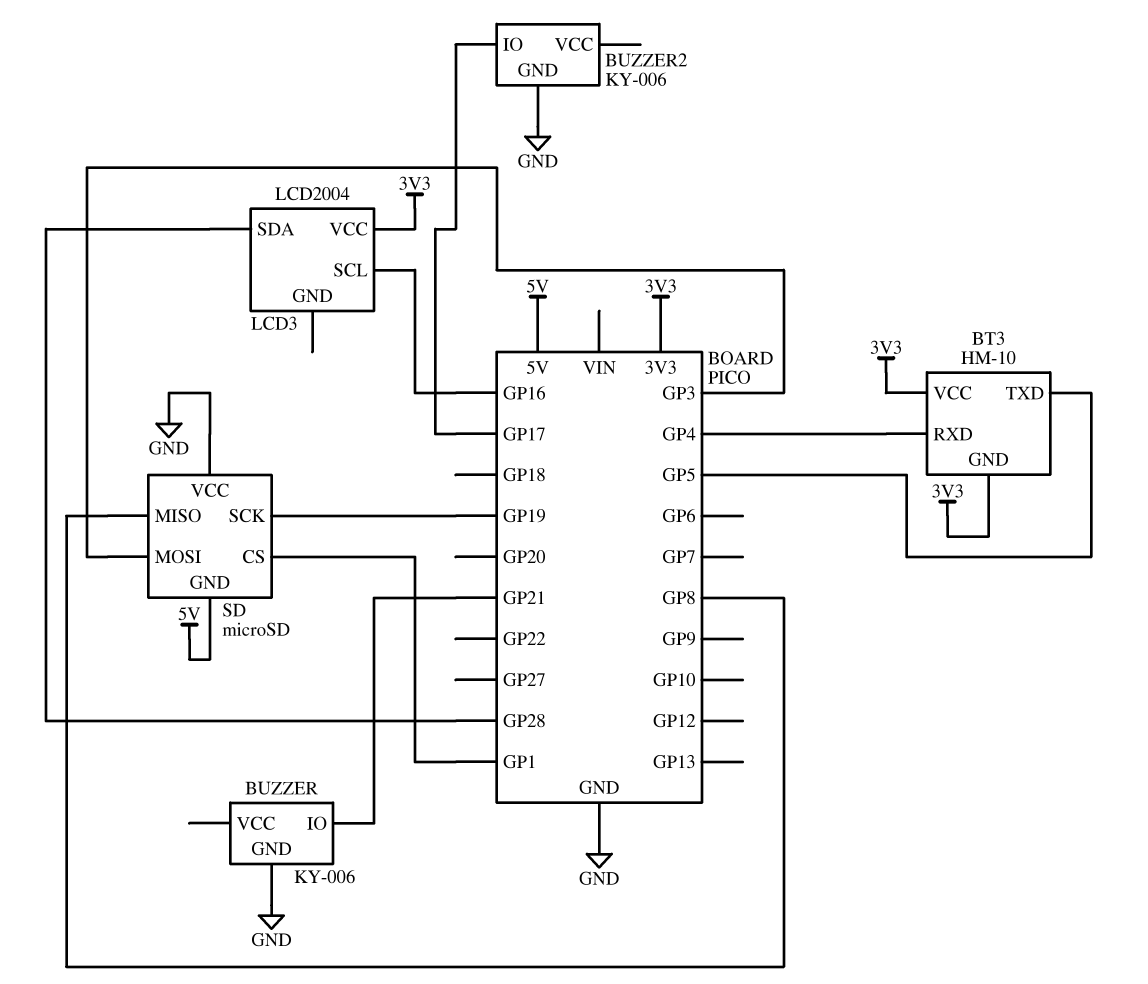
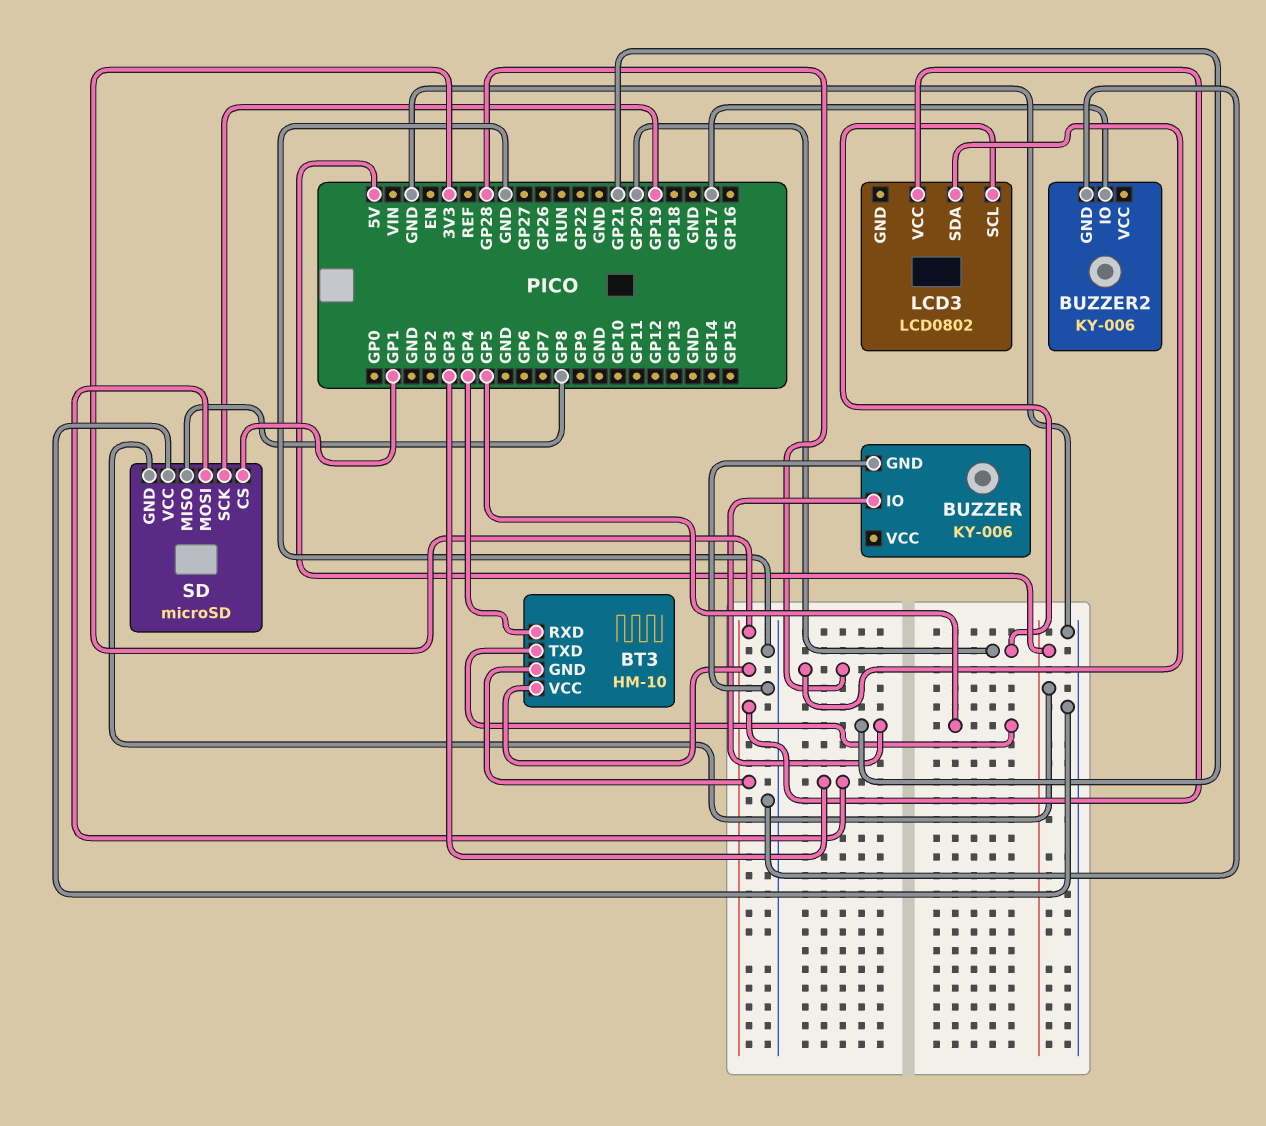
LCD3: LCD2004 -> LCD0802
LCD3 pin SCL: GP16 -> GP20

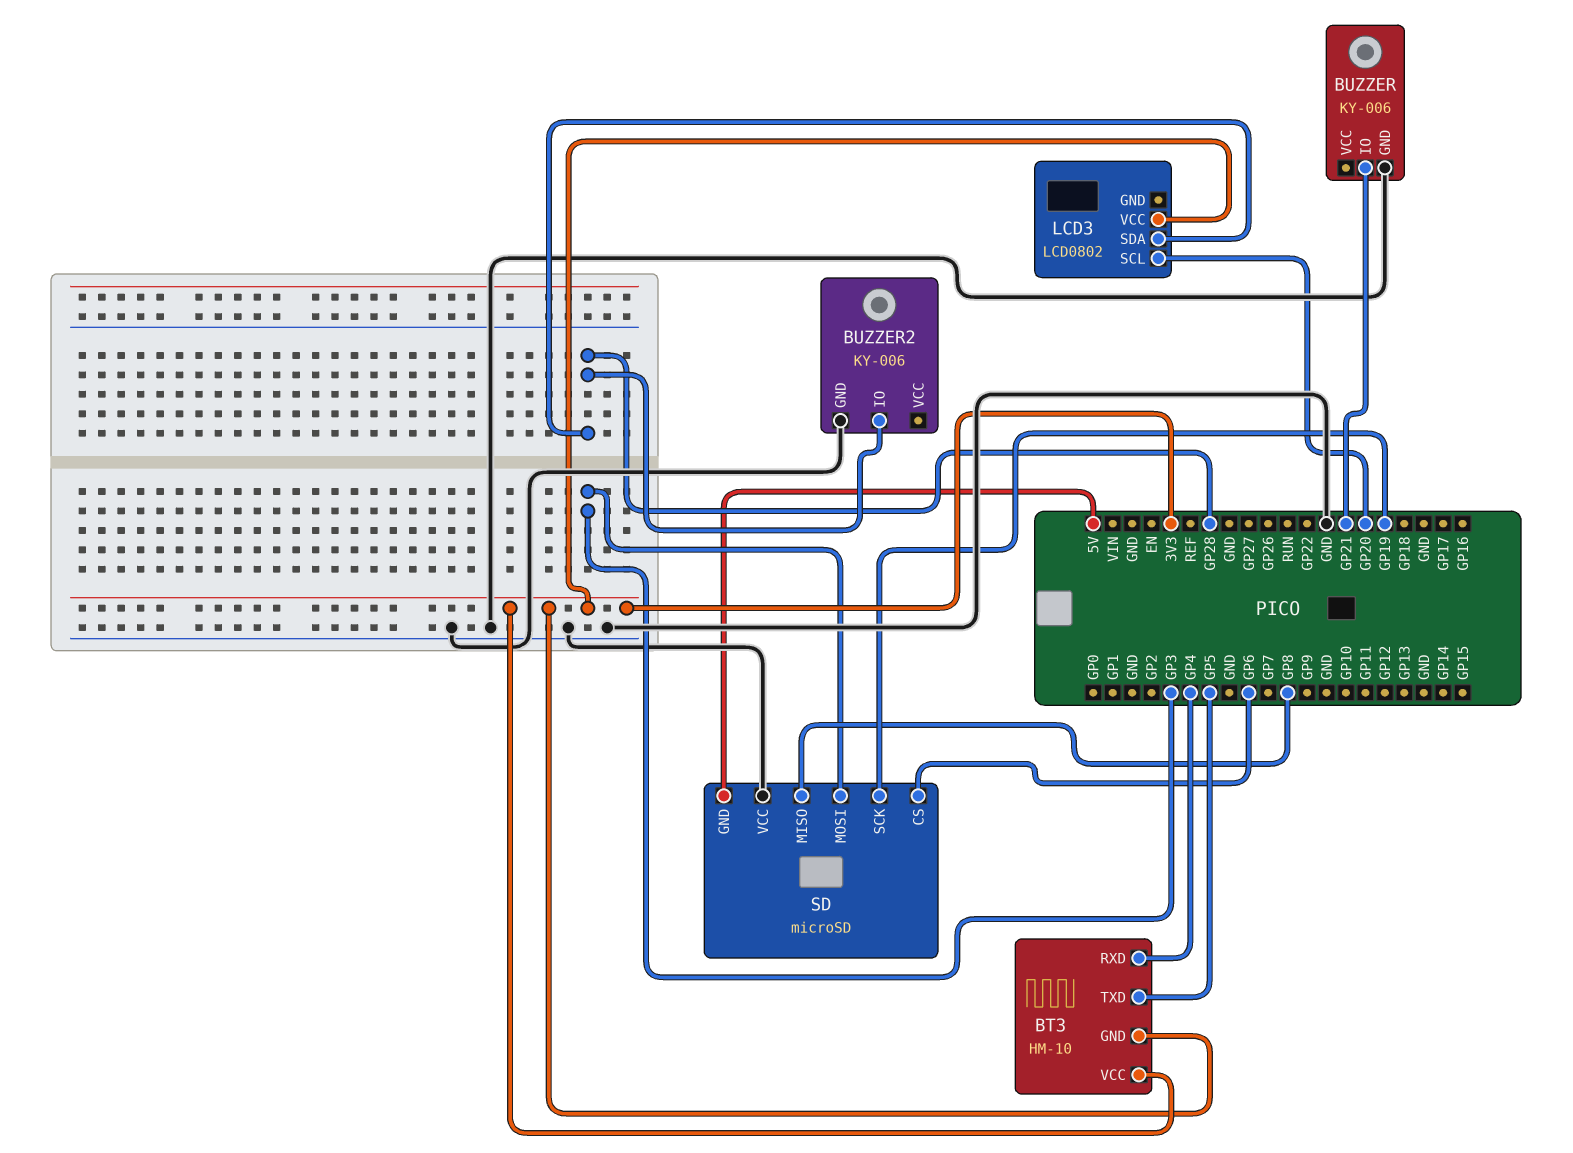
BUZZER2 pin IO: GP17 -> GP28
SD pin CS: GP1 -> GP6

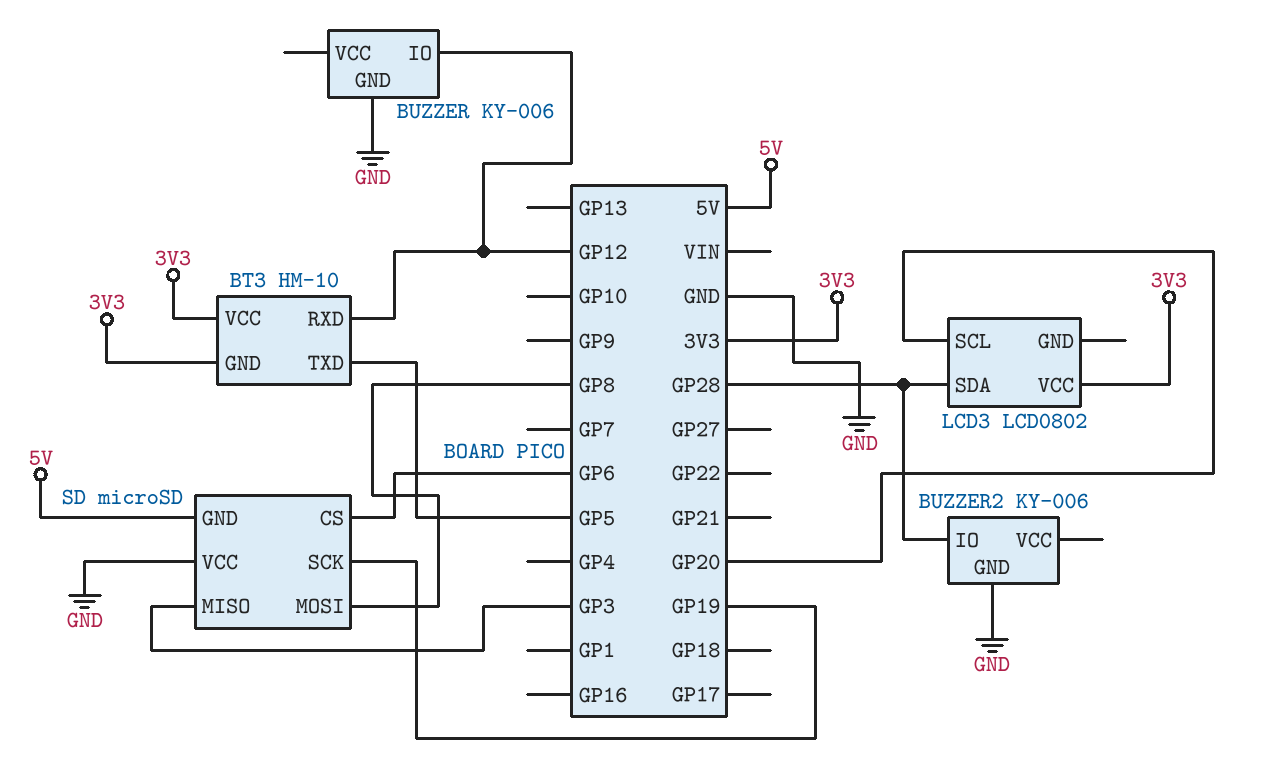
BT3 pin RXD: GP4 -> GP12
BUZZER pin IO: GP21 -> GP12
SD pin MISO: GP8 -> GP3
SD pin MOSI: GP3 -> GP8

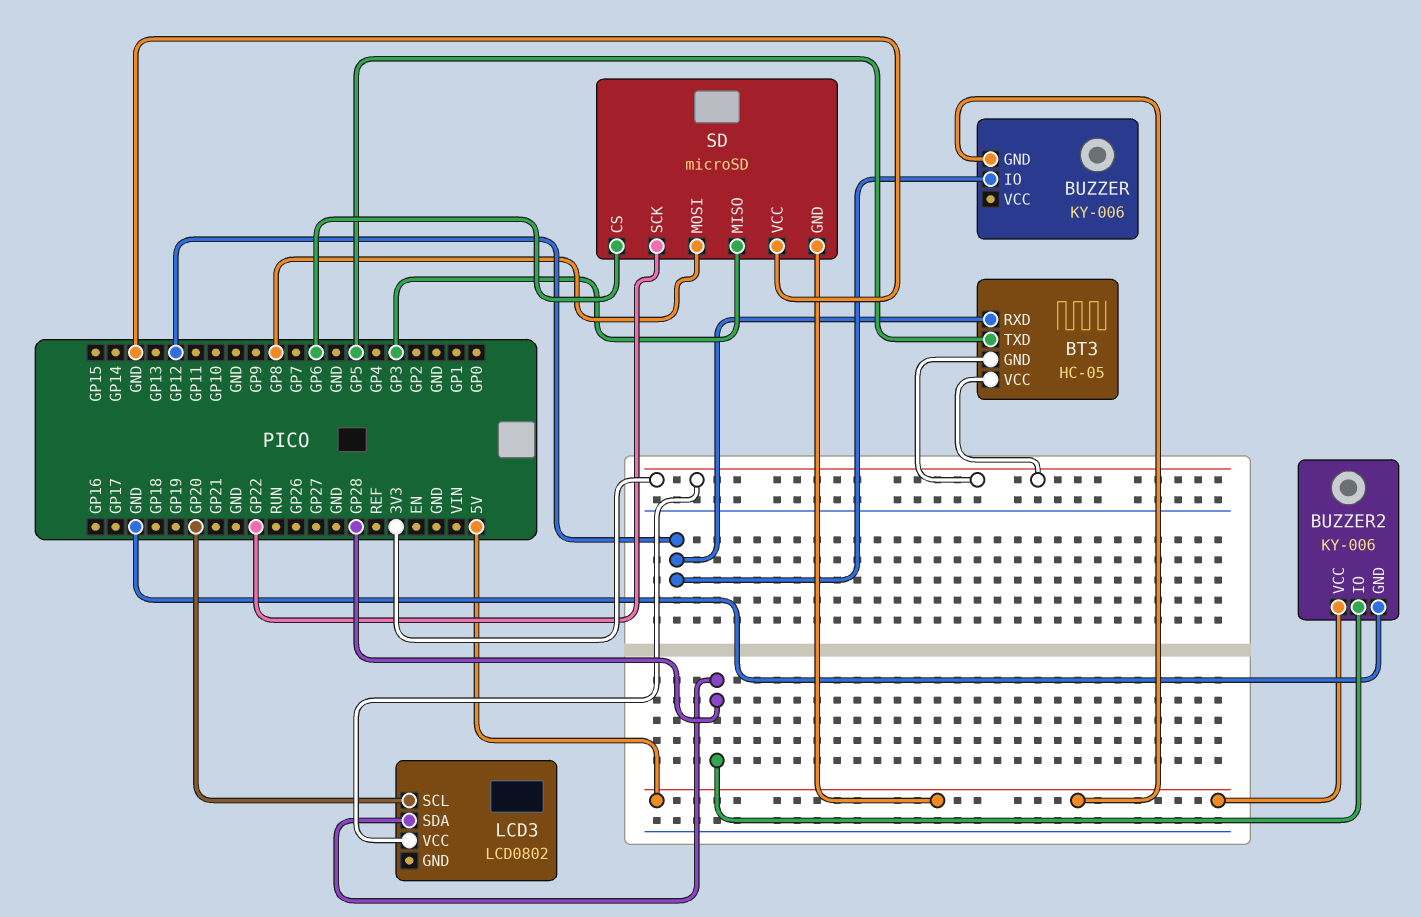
BT3: HM-10 -> HC-05
BUZZER pin GND: GND -> 5V
BUZZER2 pin VCC: none -> 5V
SD pin SCK: GP19 -> GP22

